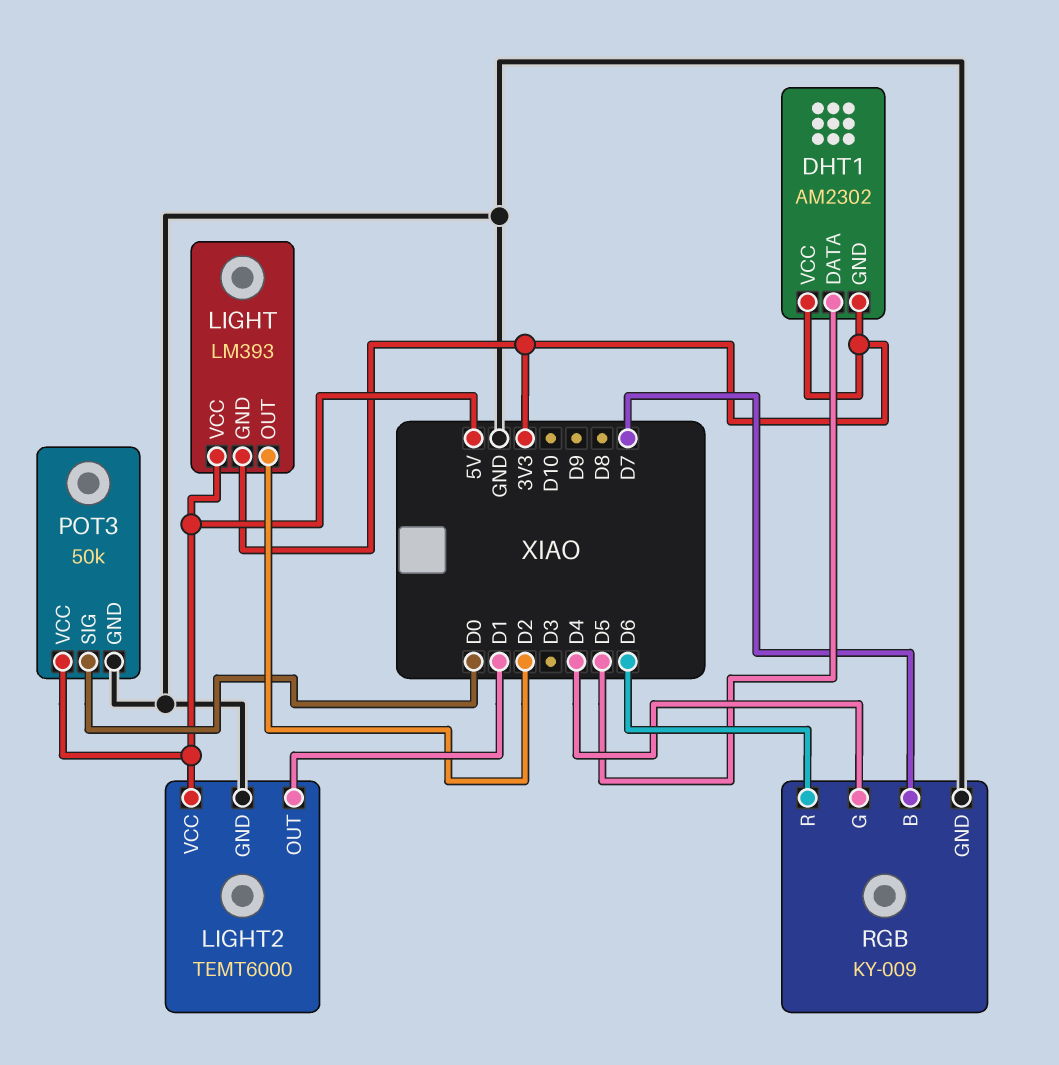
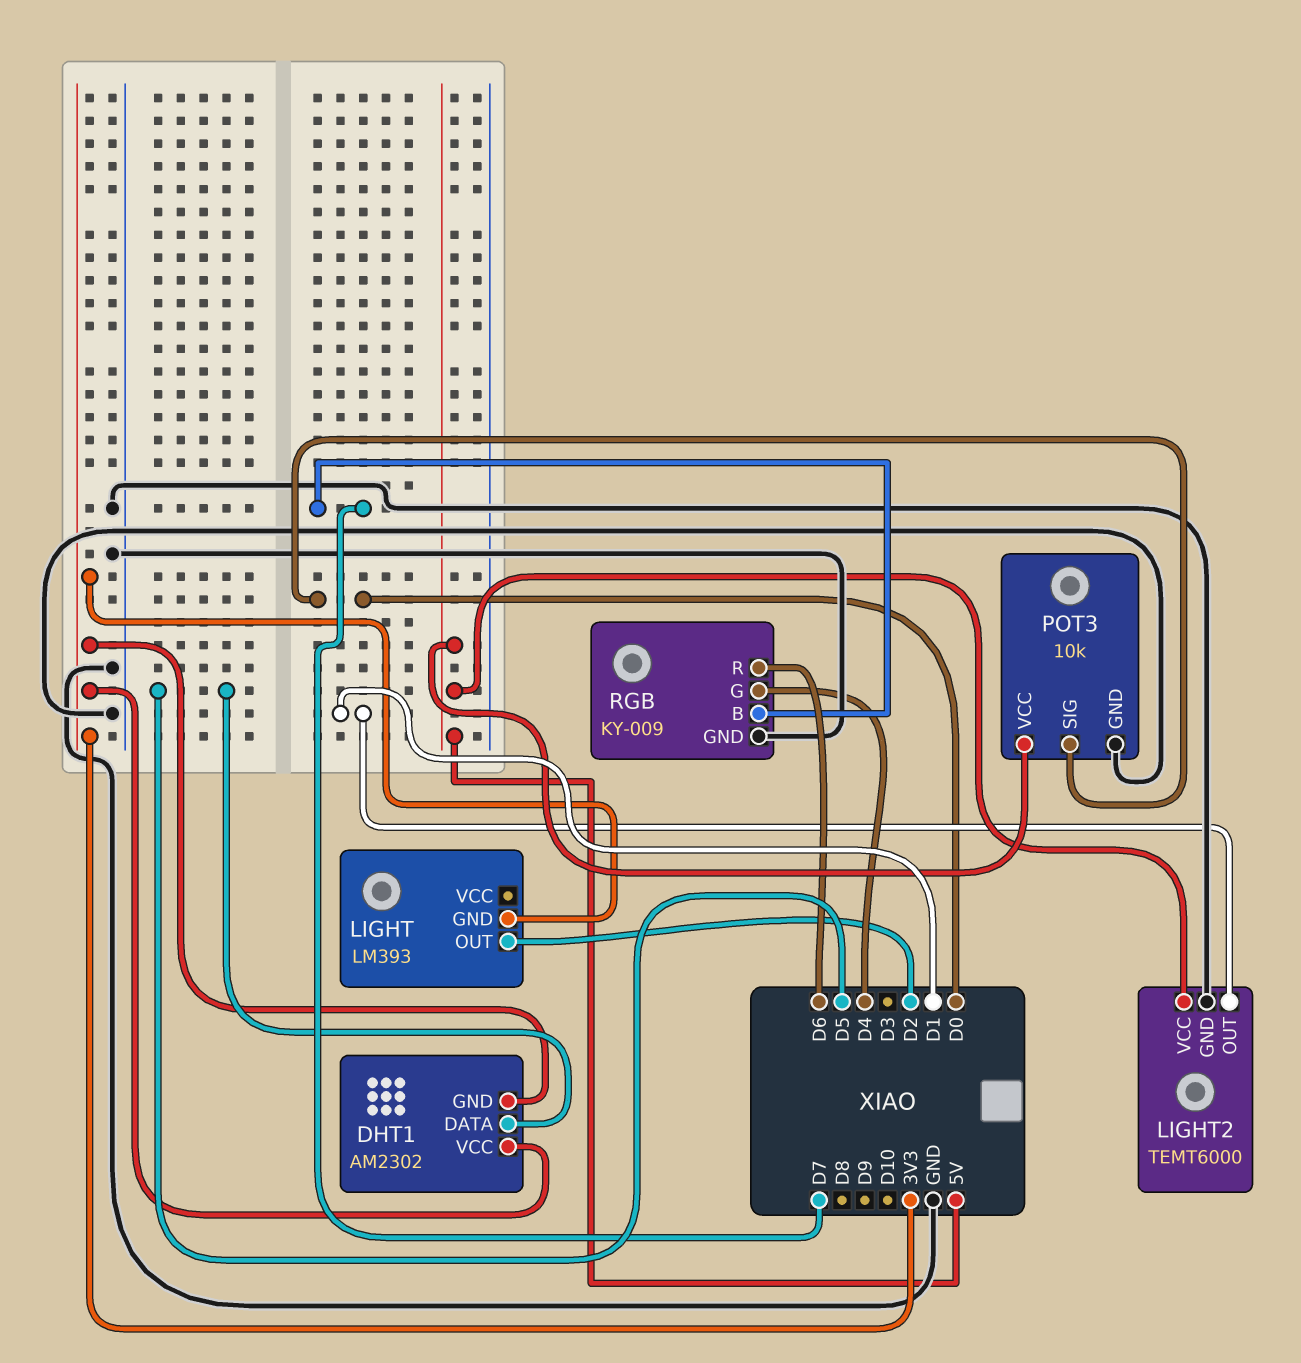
LIGHT pin VCC: 5V -> none
POT3: 50k -> 10k

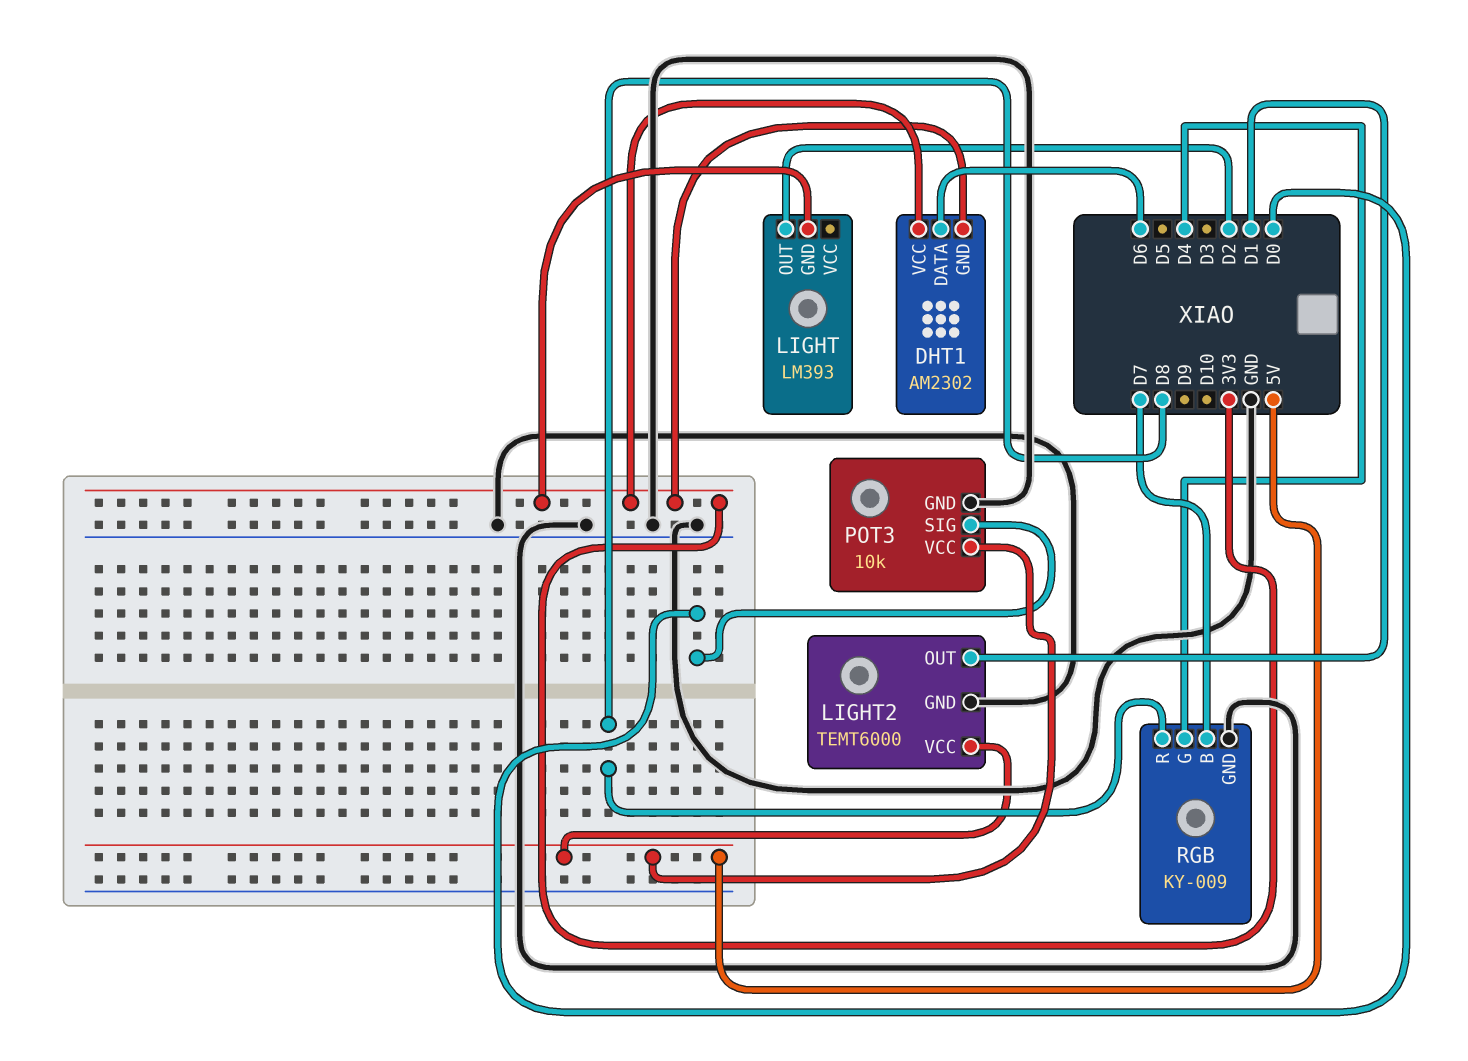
DHT1 pin DATA: D5 -> D6
RGB pin R: D6 -> D8

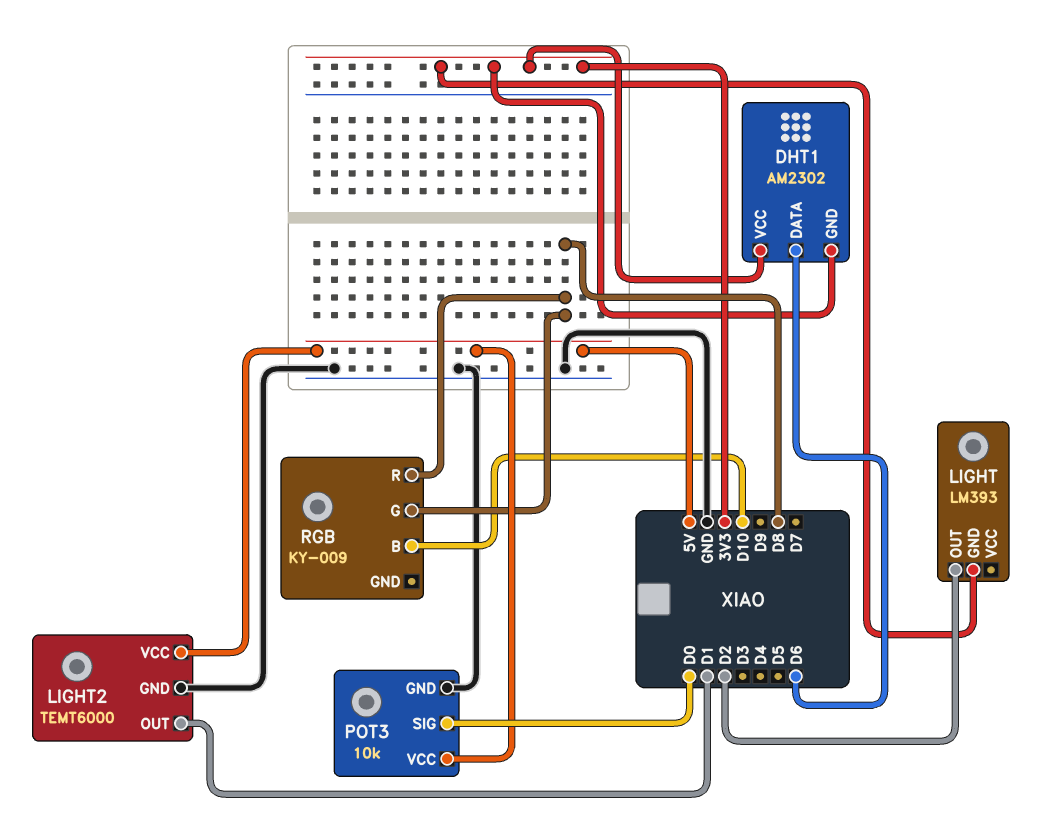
RGB pin B: D7 -> D10
RGB pin G: D4 -> D8
RGB pin GND: GND -> none

